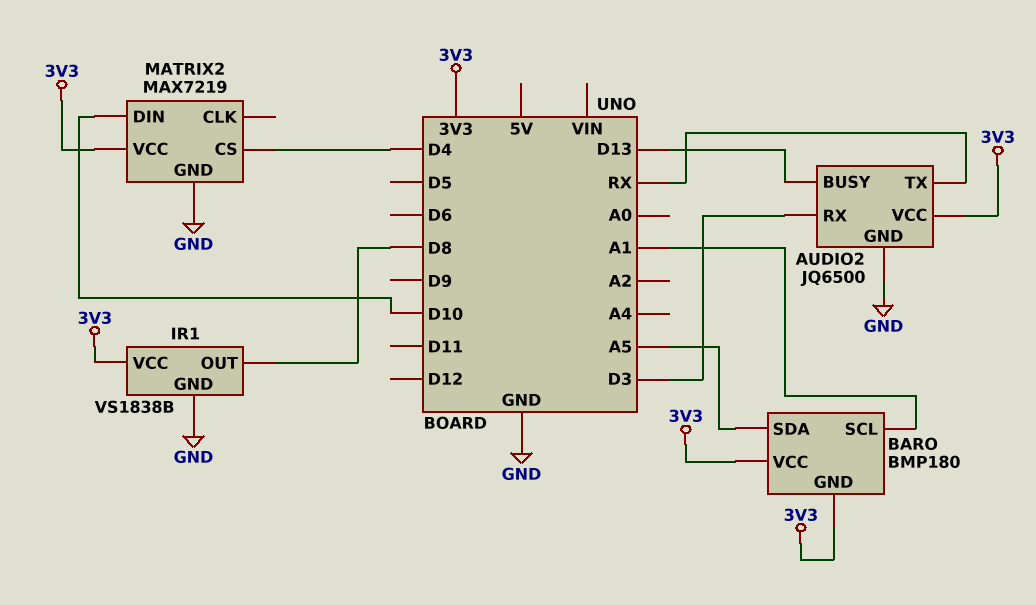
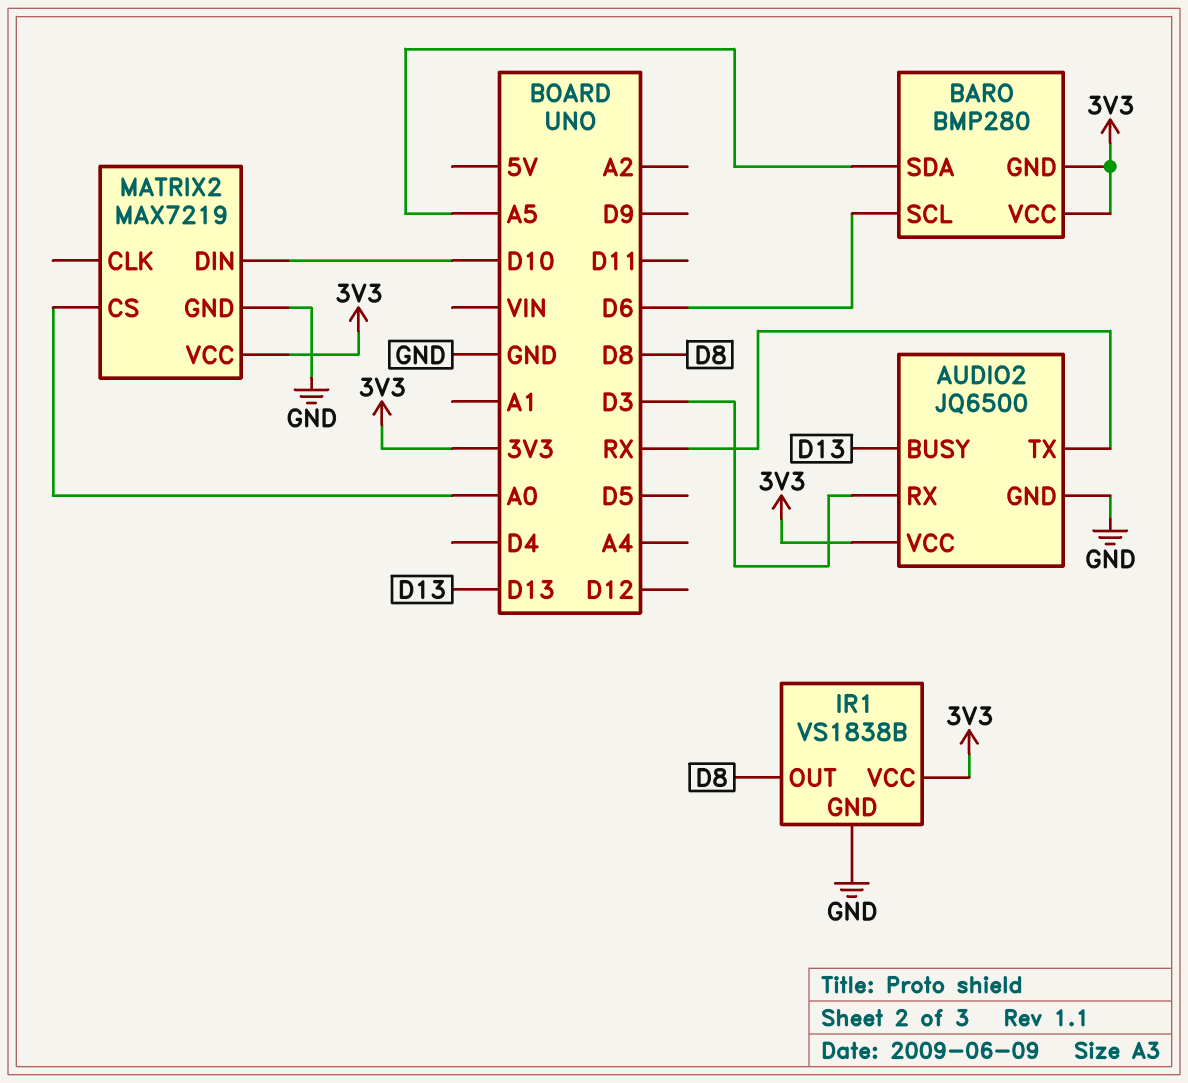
BARO: BMP180 -> BMP280
BARO pin SCL: A1 -> D6
MATRIX2 pin CS: D4 -> A0

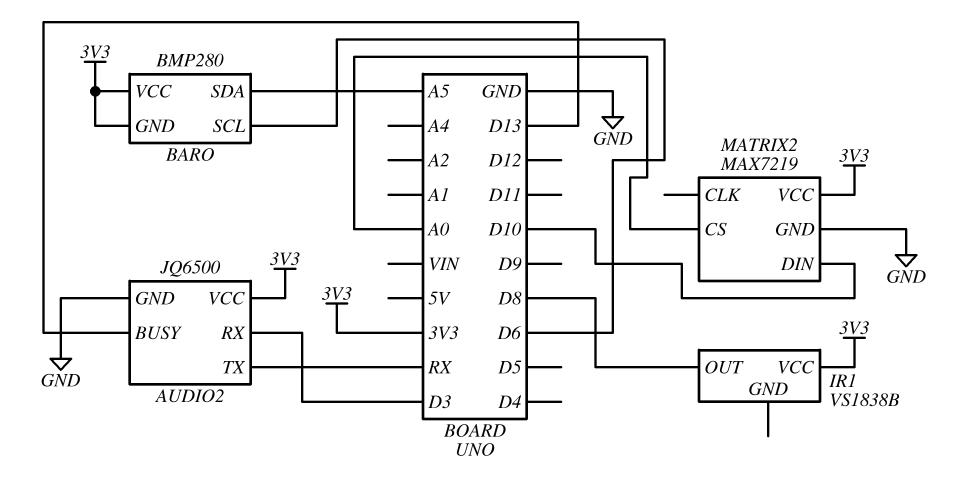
IR1 pin GND: GND -> none

